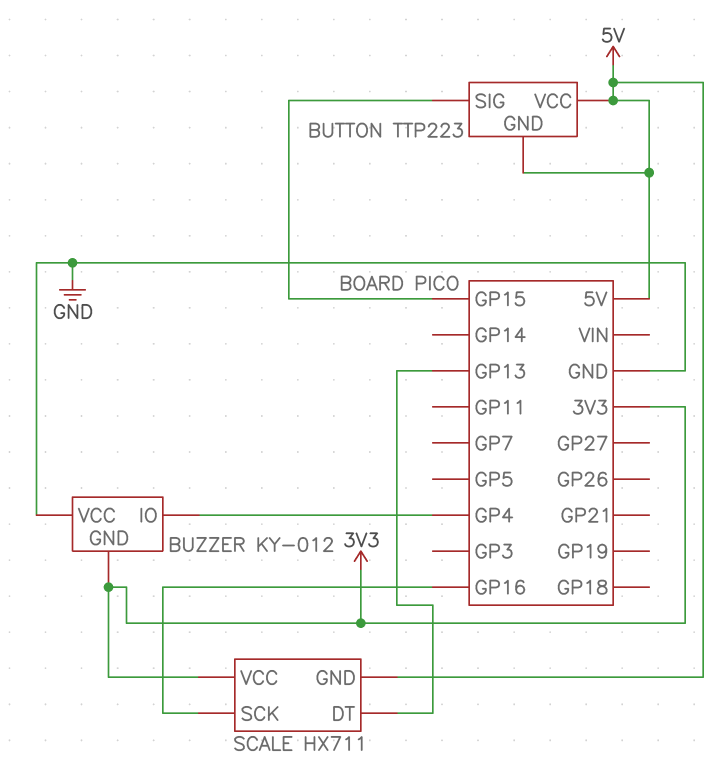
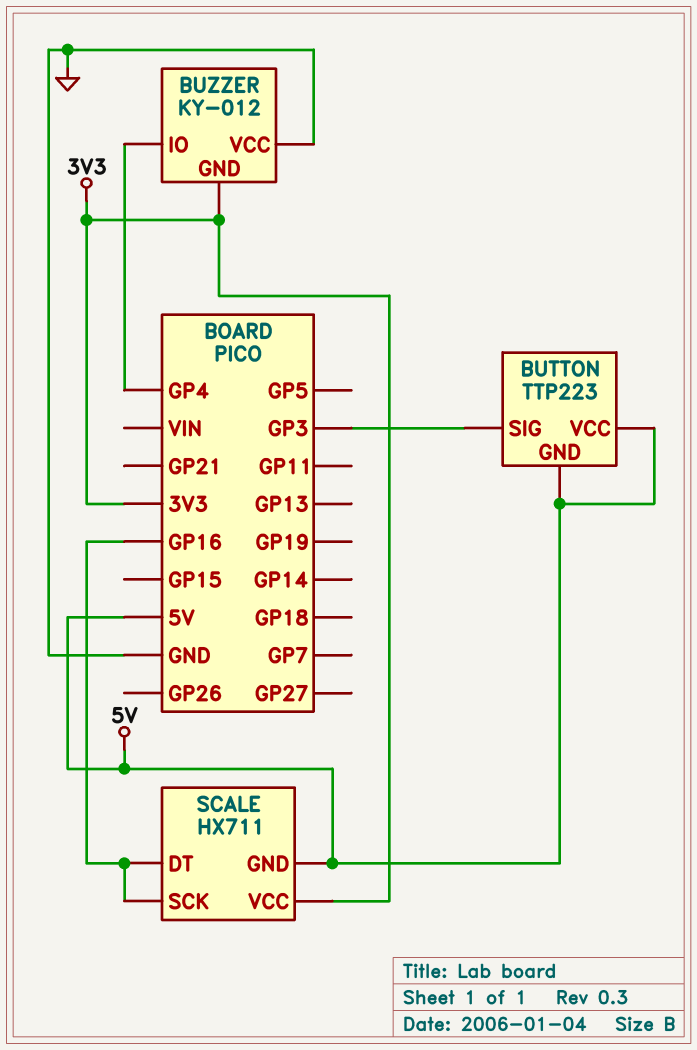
BUTTON pin SIG: GP15 -> GP3
SCALE pin DT: GP13 -> GP16

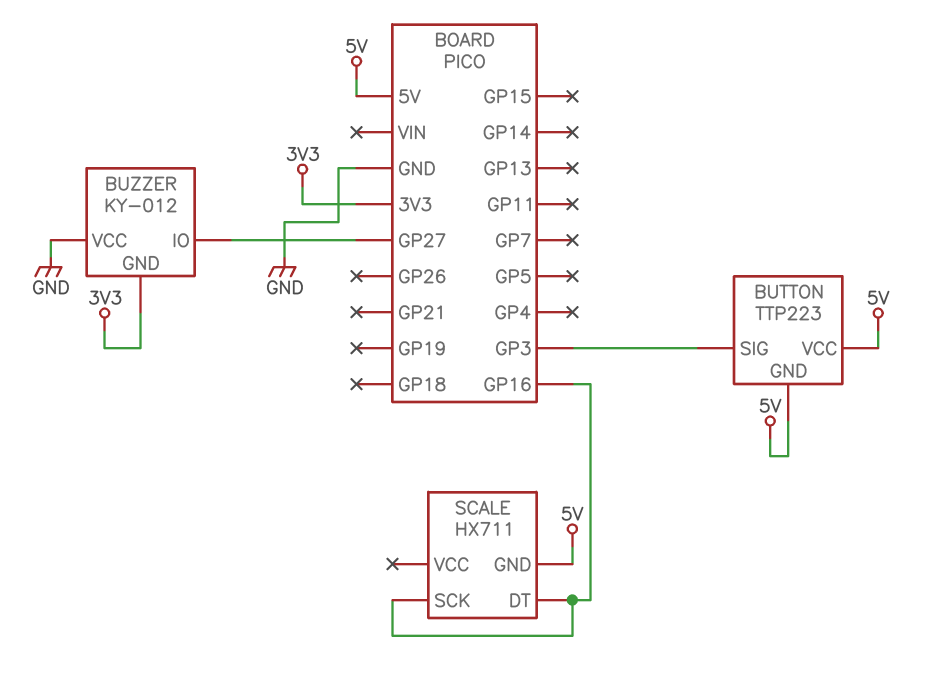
BUZZER pin IO: GP4 -> GP27
SCALE pin VCC: 3V3 -> none

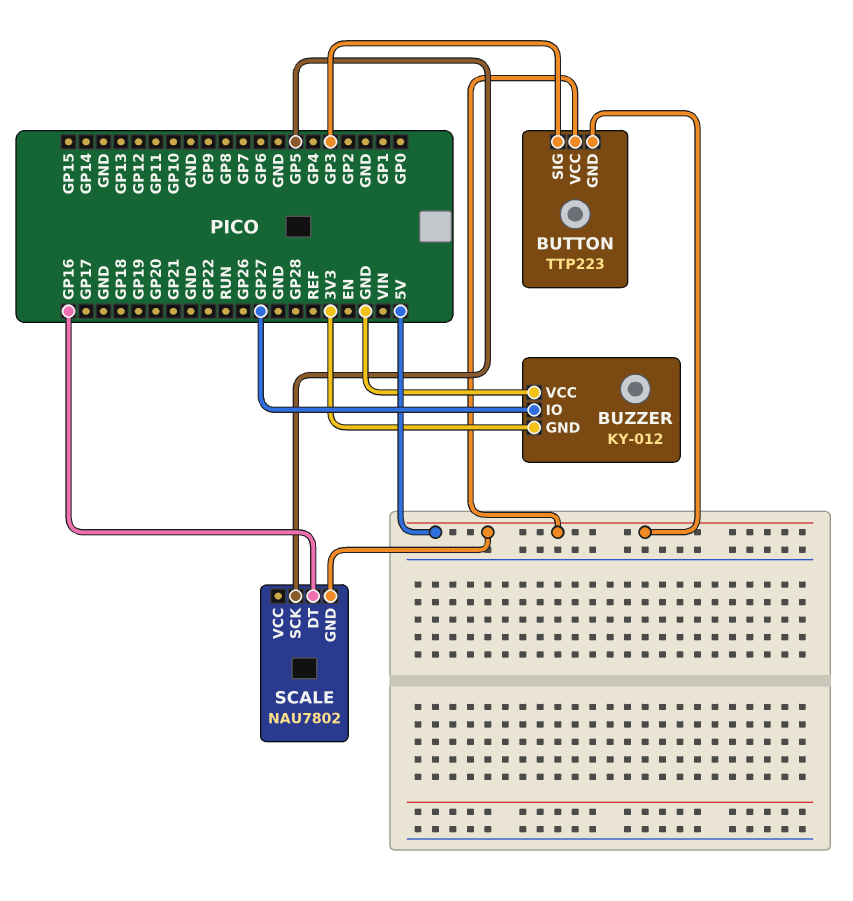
SCALE: HX711 -> NAU7802
SCALE pin SCK: GP16 -> GP5

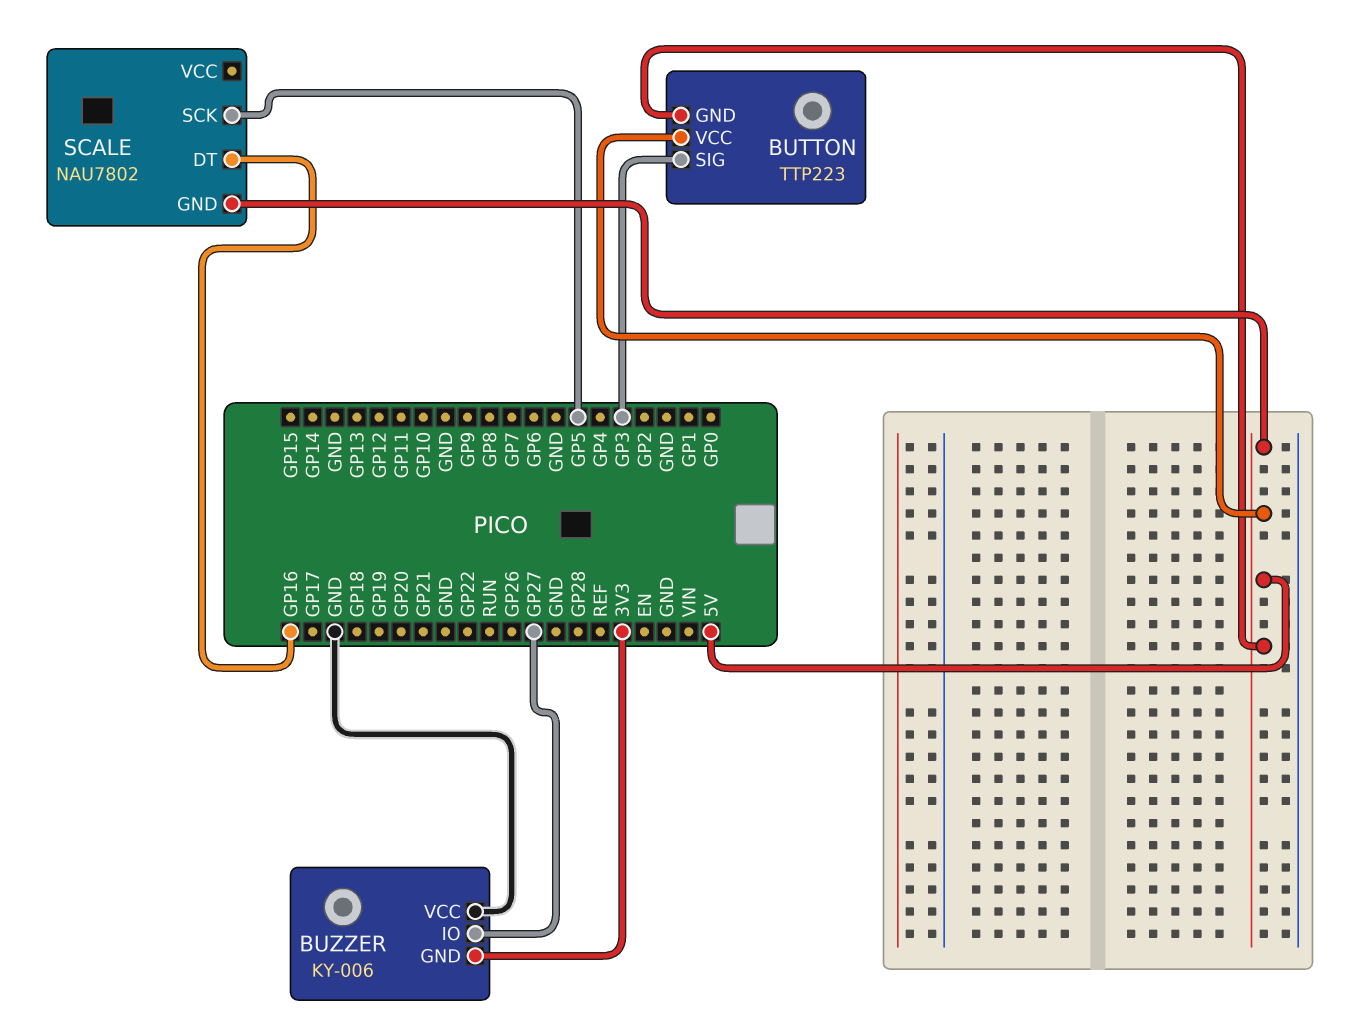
BUZZER: KY-012 -> KY-006

